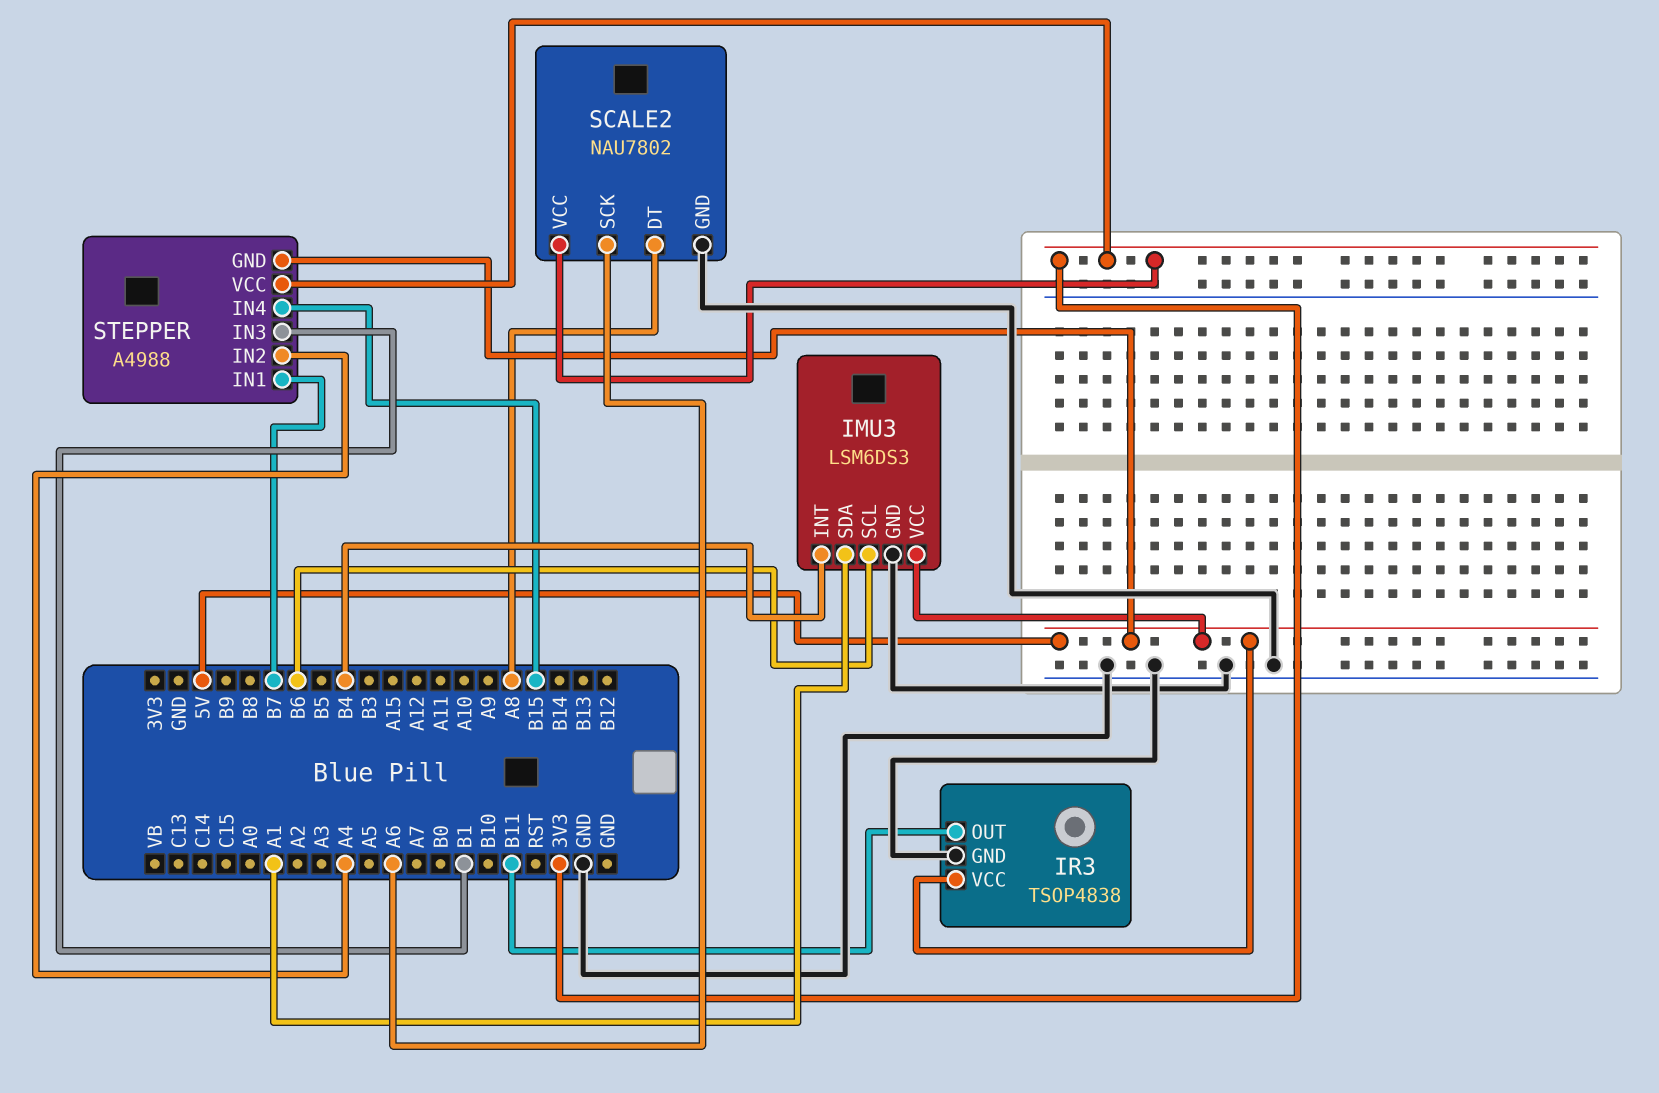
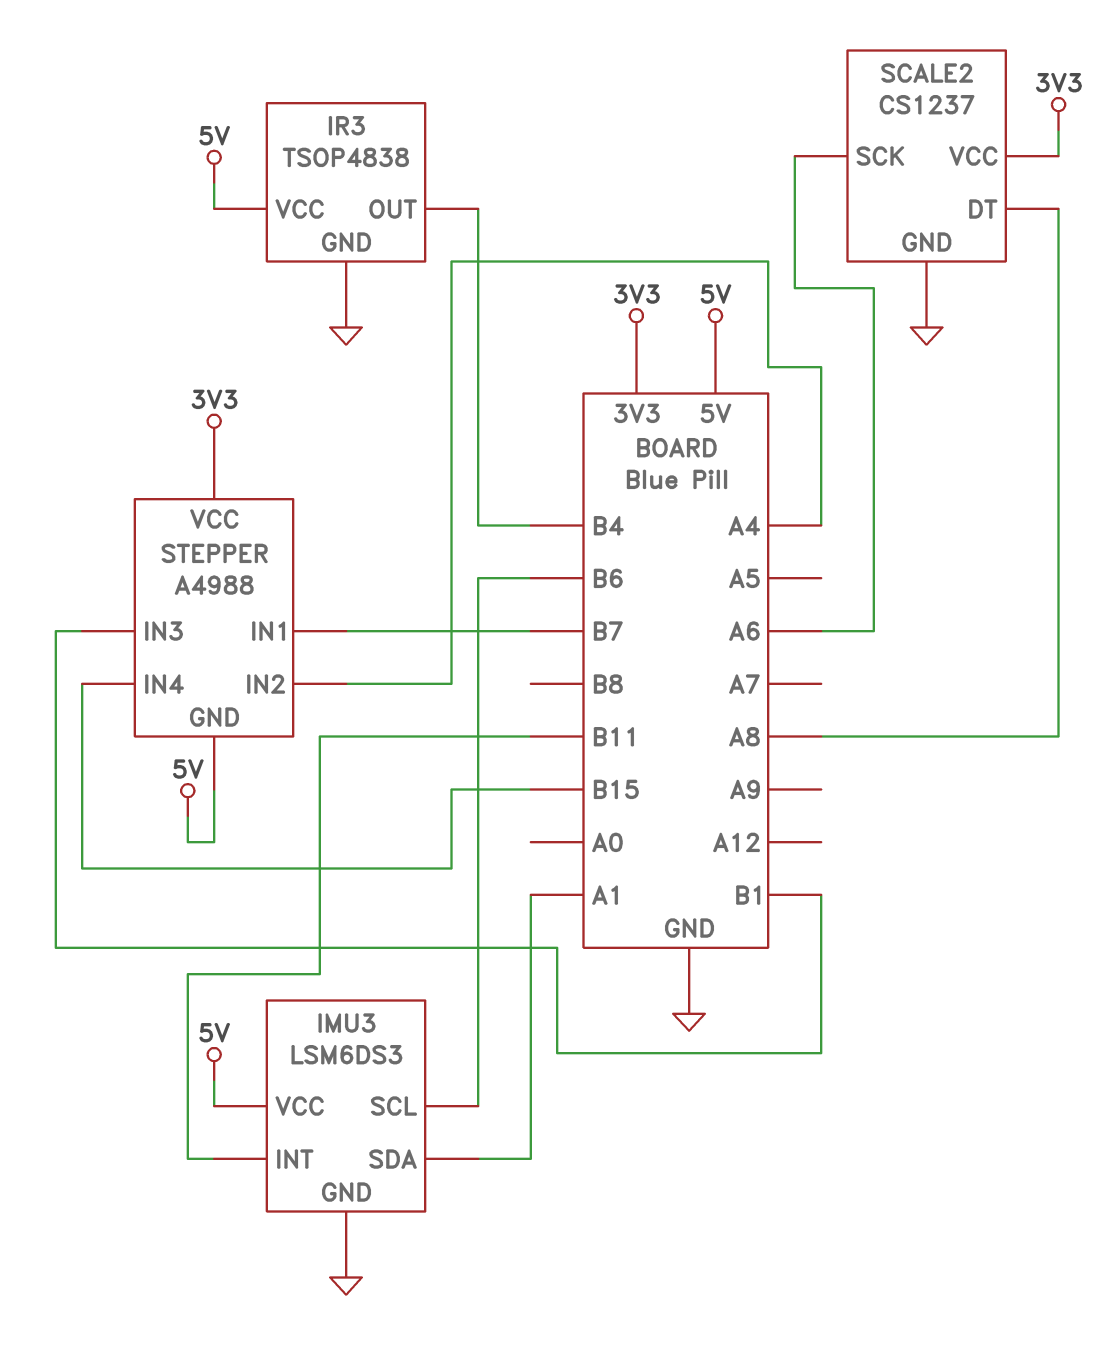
IMU3 pin INT: B4 -> B11
IR3 pin OUT: B11 -> B4
SCALE2: NAU7802 -> CS1237

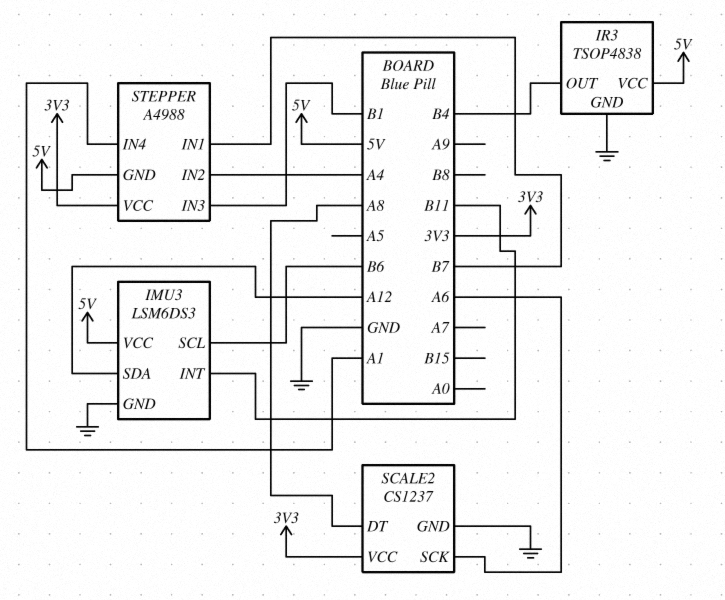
IMU3 pin SDA: A1 -> A12
STEPPER pin IN4: B15 -> A1

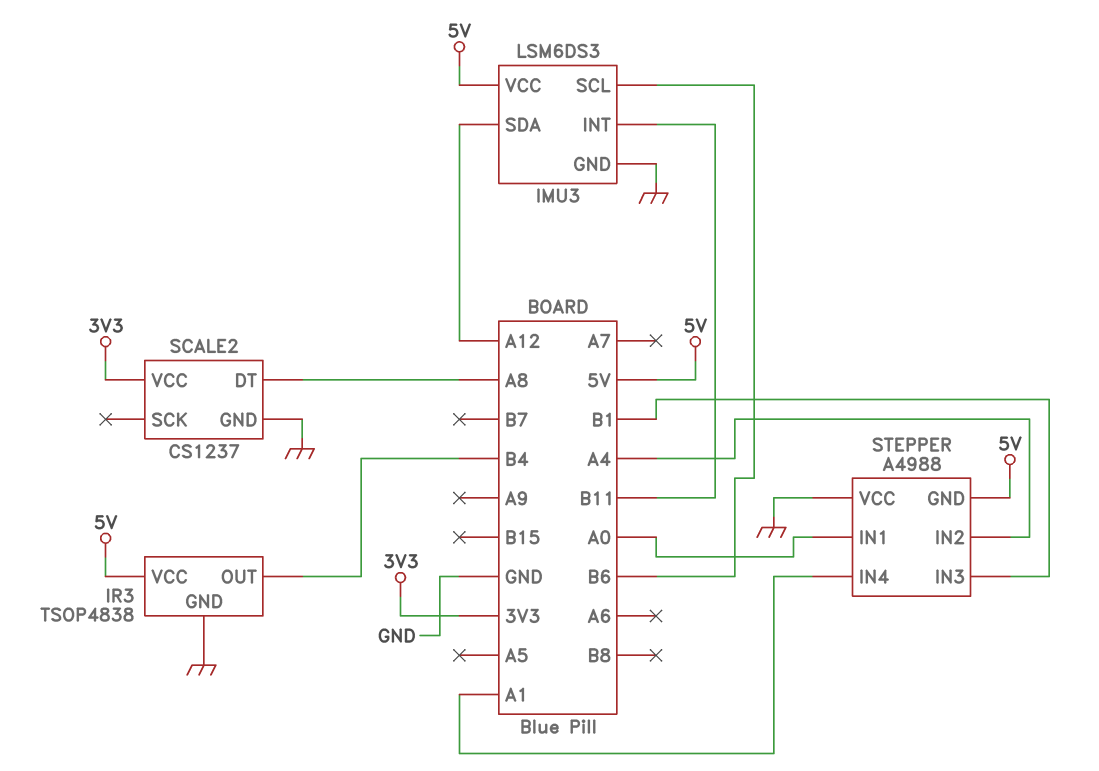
SCALE2 pin SCK: A6 -> none
STEPPER pin IN1: B7 -> A0
STEPPER pin VCC: 3V3 -> GND

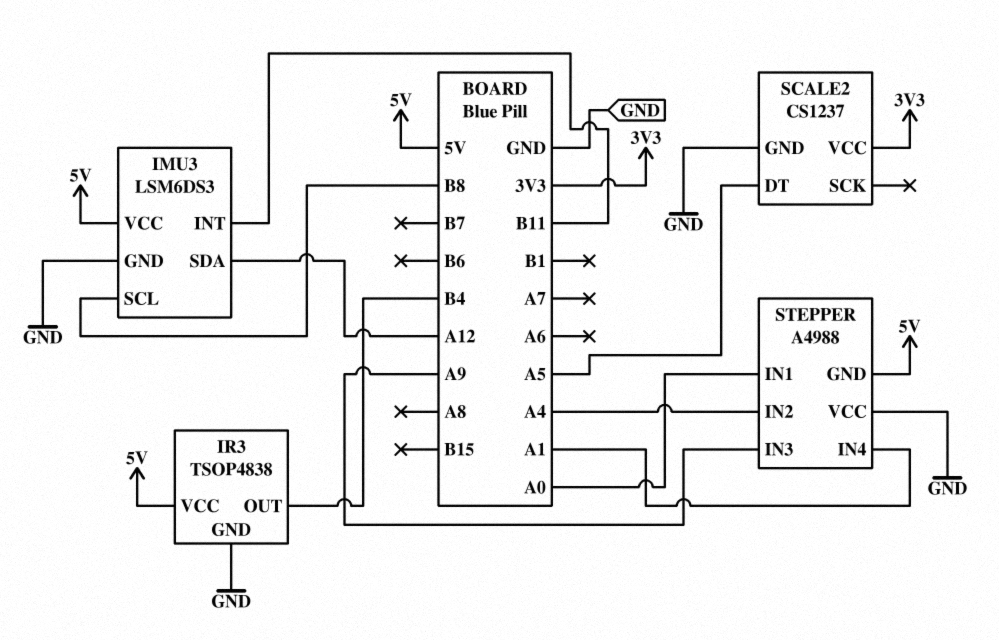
IMU3 pin SCL: B6 -> B8
SCALE2 pin DT: A8 -> A5
STEPPER pin IN3: B1 -> A9

